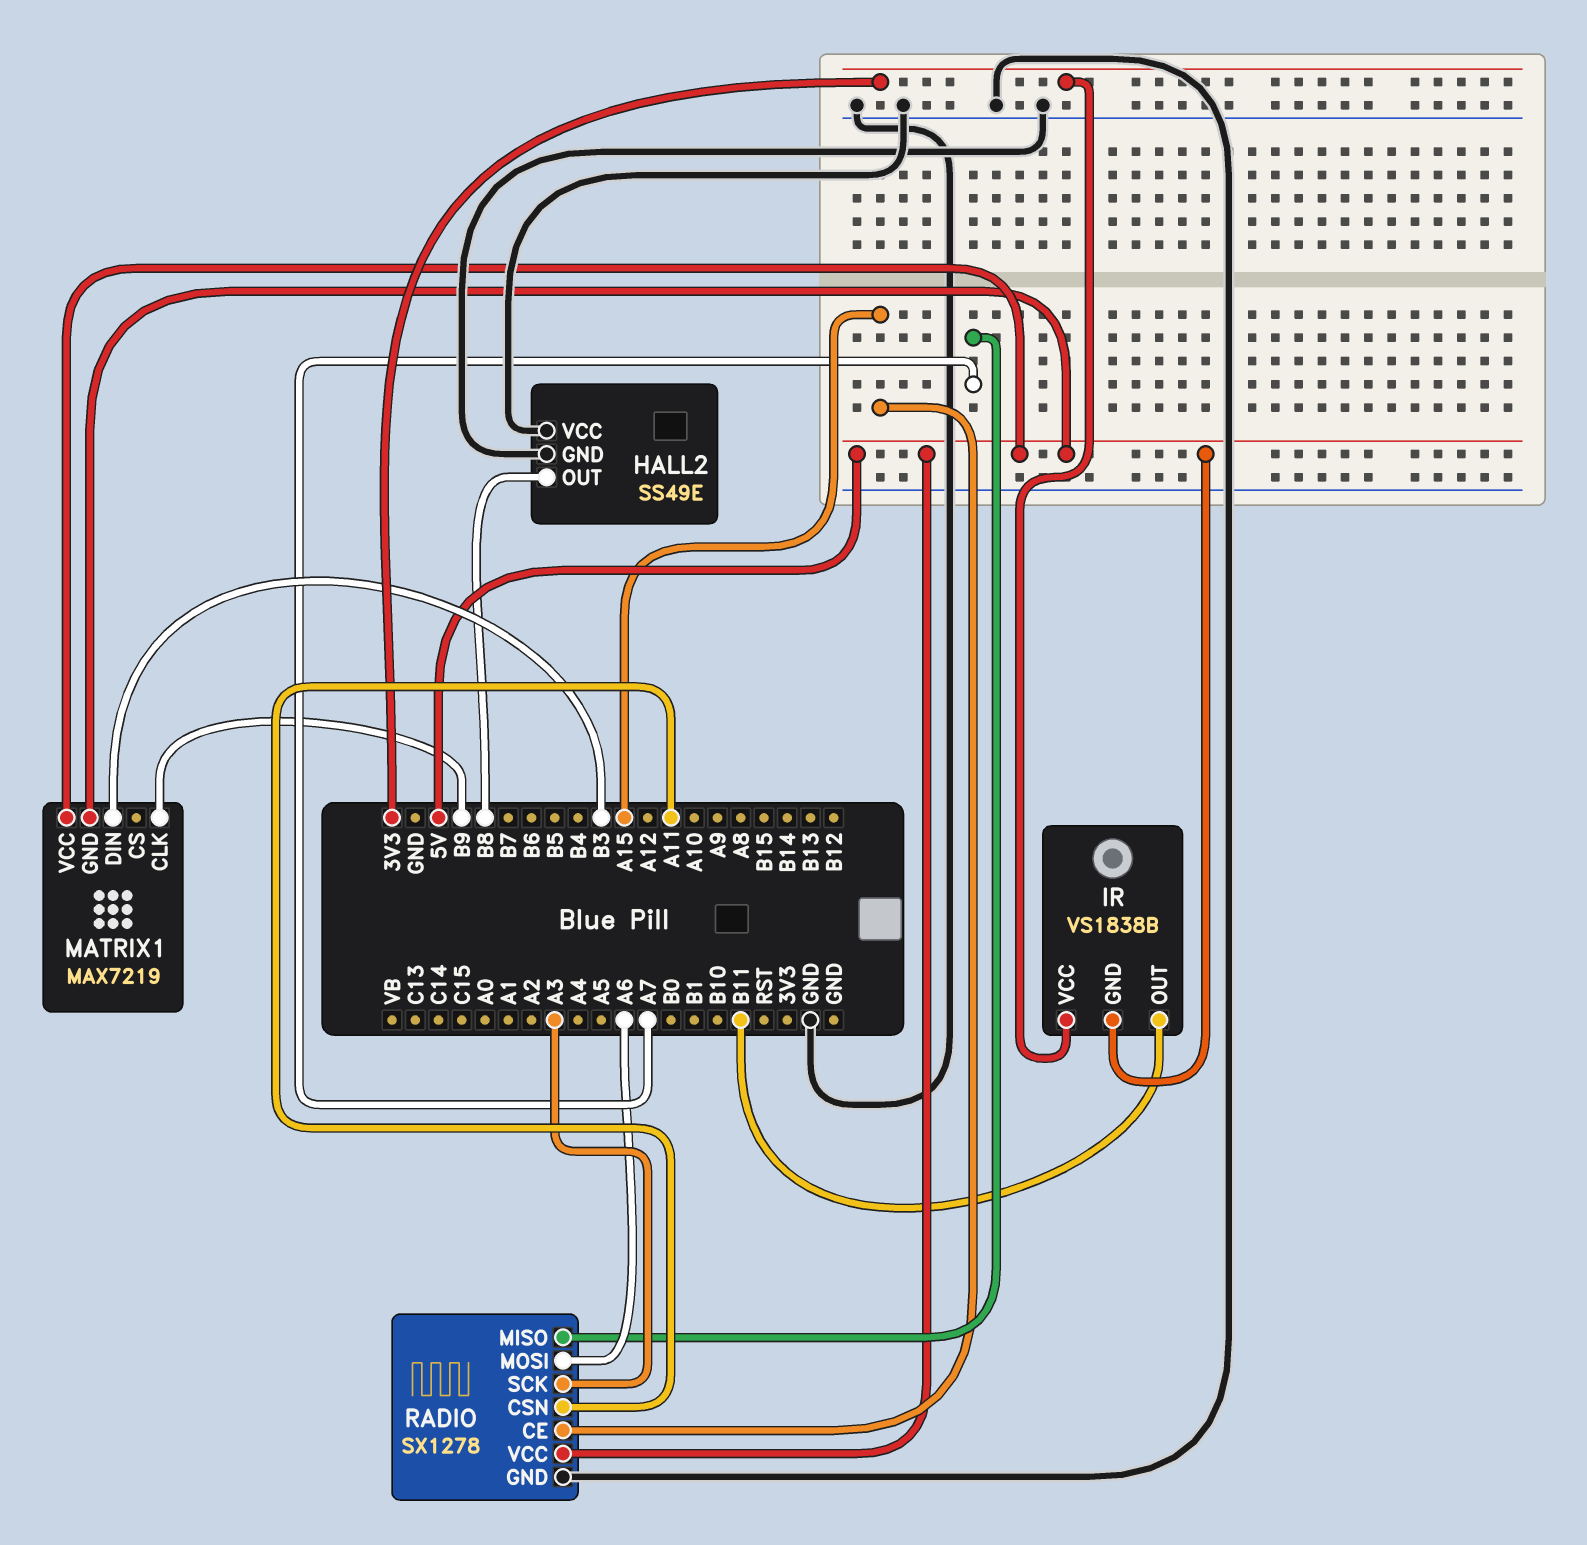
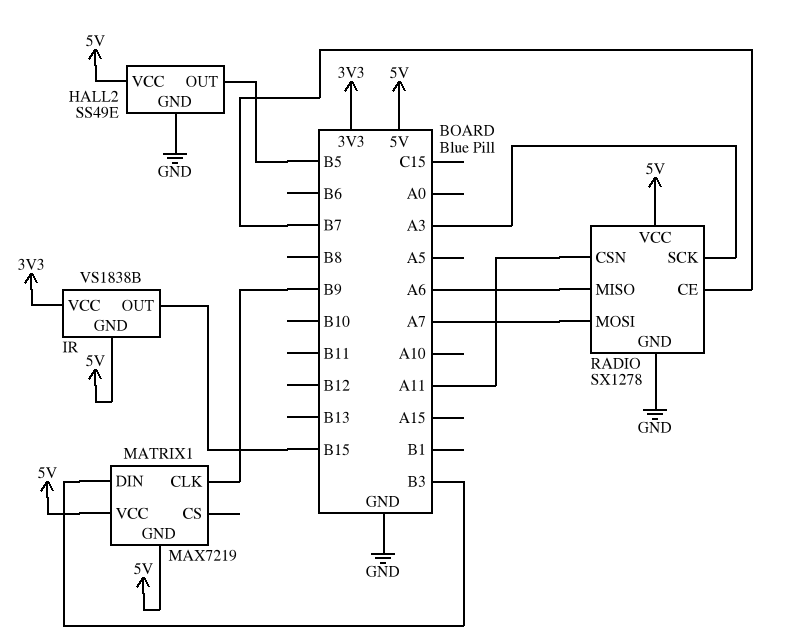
HALL2 pin OUT: B8 -> B5
HALL2 pin VCC: GND -> 5V
IR pin OUT: B11 -> B15
RADIO pin CE: A15 -> B7
RADIO pin MISO: A7 -> A6
RADIO pin MOSI: A6 -> A7

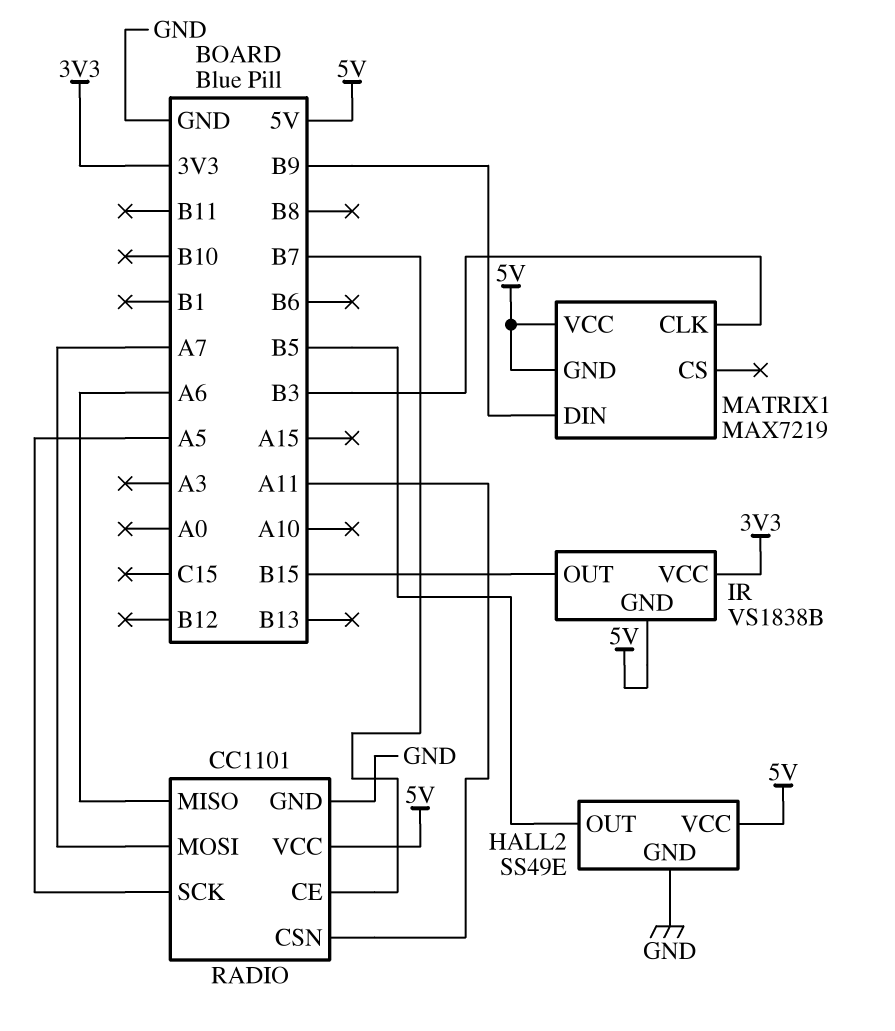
MATRIX1 pin CLK: B9 -> B3
MATRIX1 pin DIN: B3 -> B9
RADIO: SX1278 -> CC1101
RADIO pin SCK: A3 -> A5

